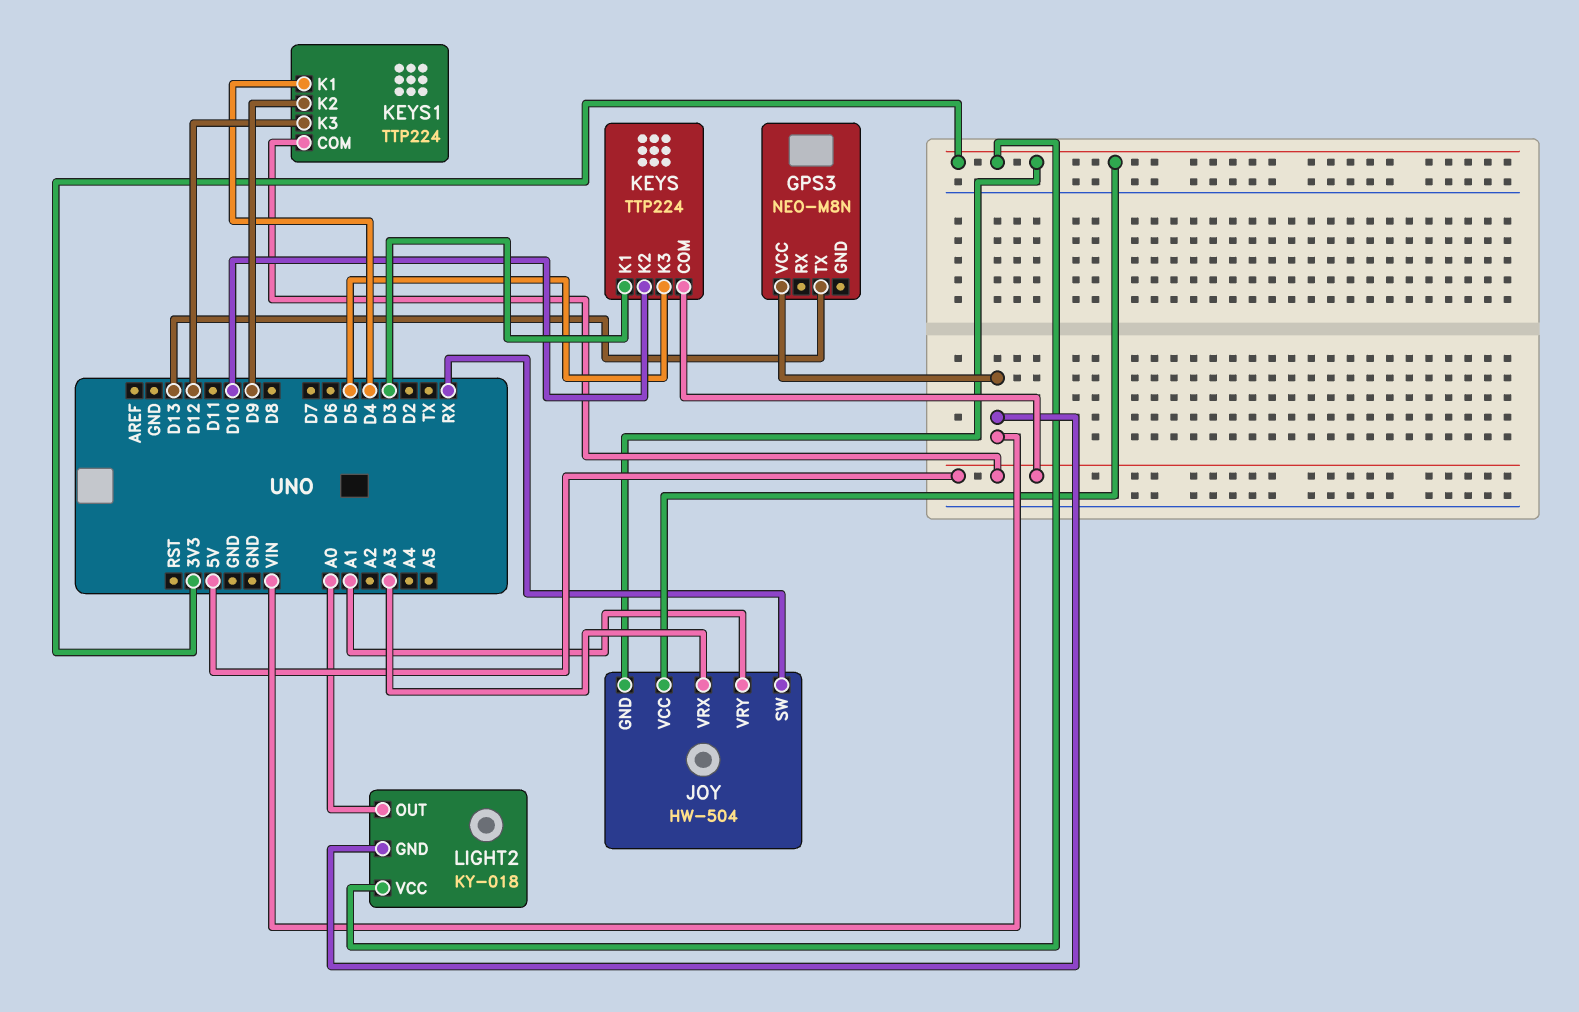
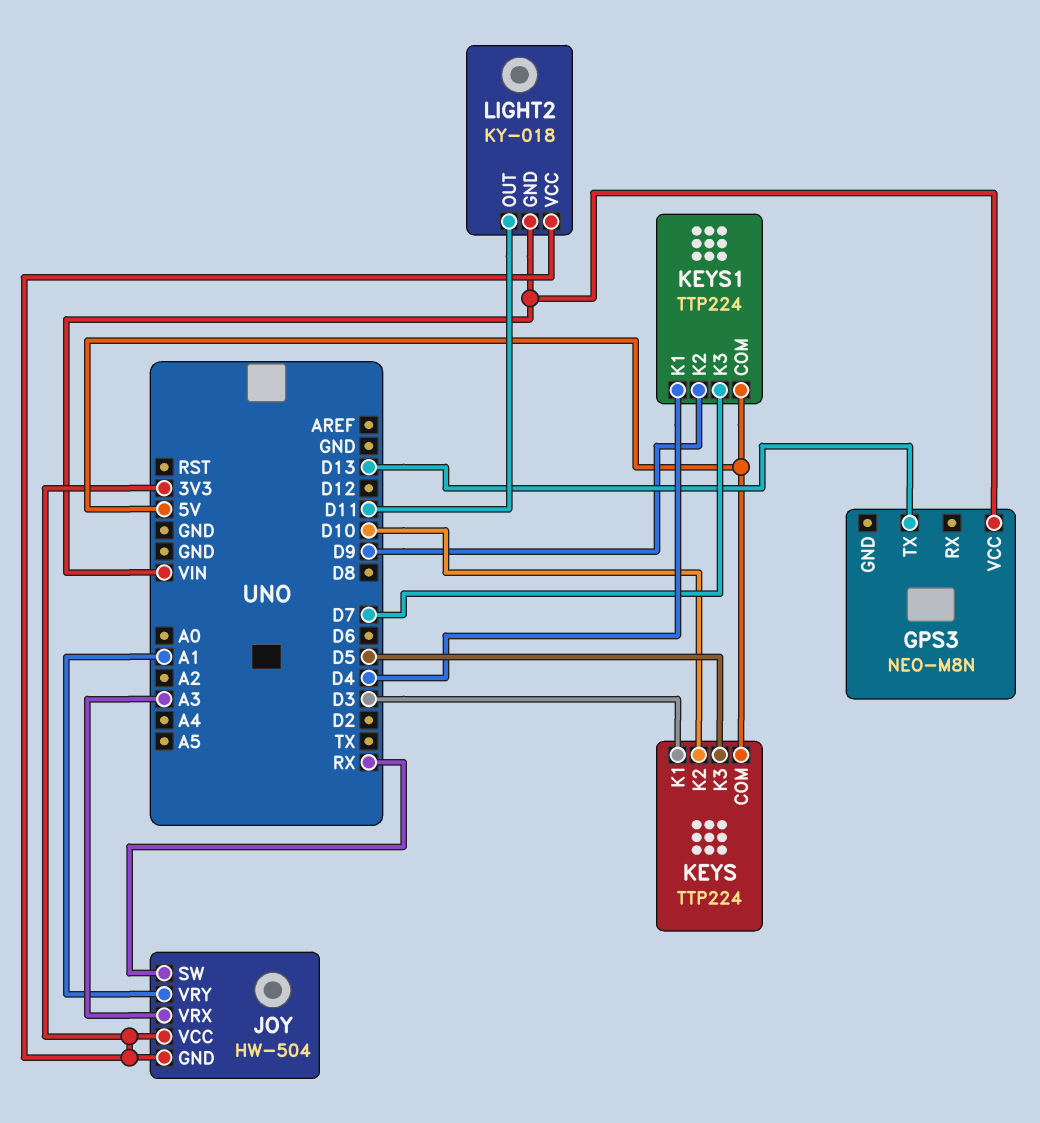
KEYS1 pin K3: D12 -> D7
LIGHT2 pin OUT: A0 -> D11

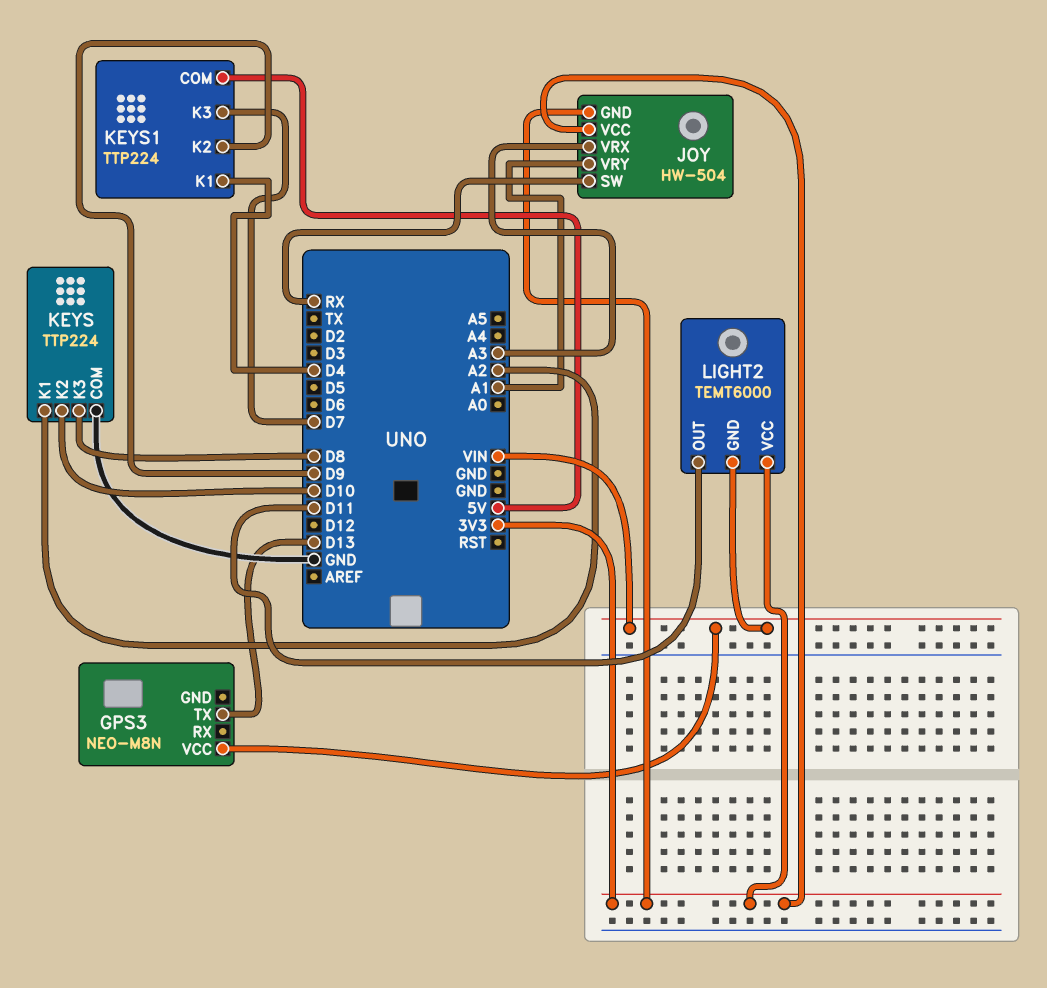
KEYS pin COM: 5V -> GND
KEYS pin K1: D3 -> A2
KEYS pin K3: D5 -> D8
LIGHT2: KY-018 -> TEMT6000

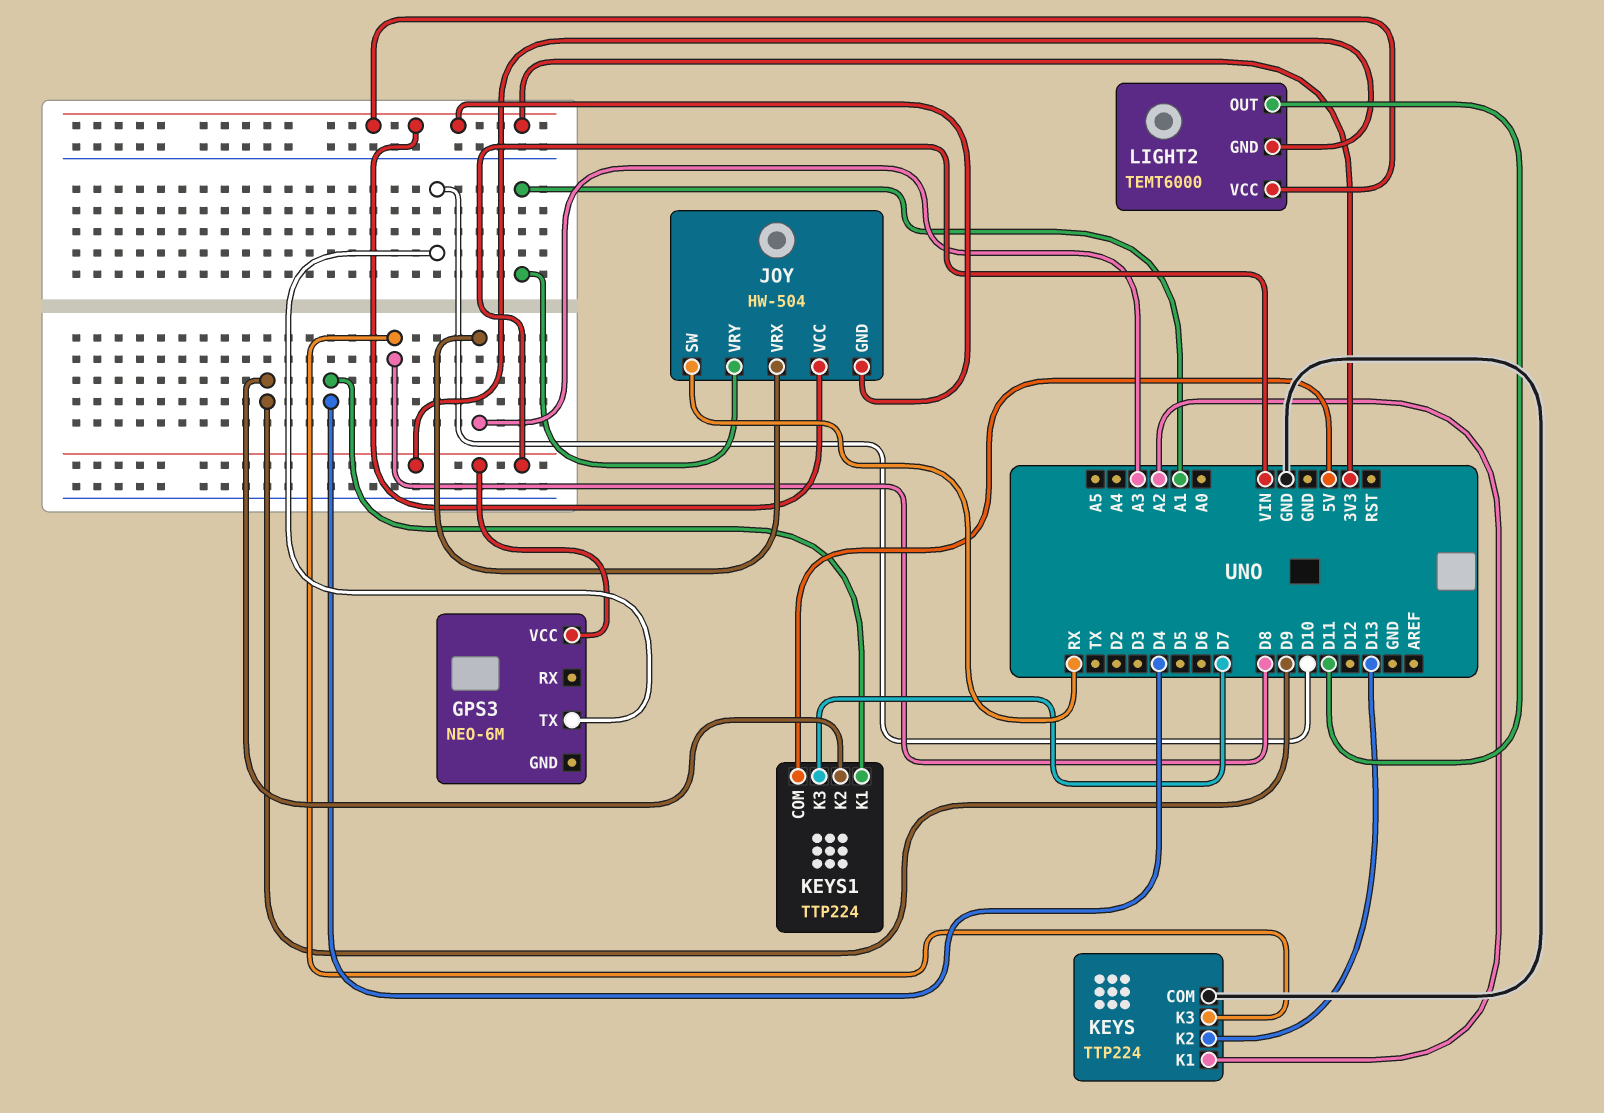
GPS3: NEO-M8N -> NEO-6M
GPS3 pin TX: D13 -> D10
KEYS pin K2: D10 -> D13

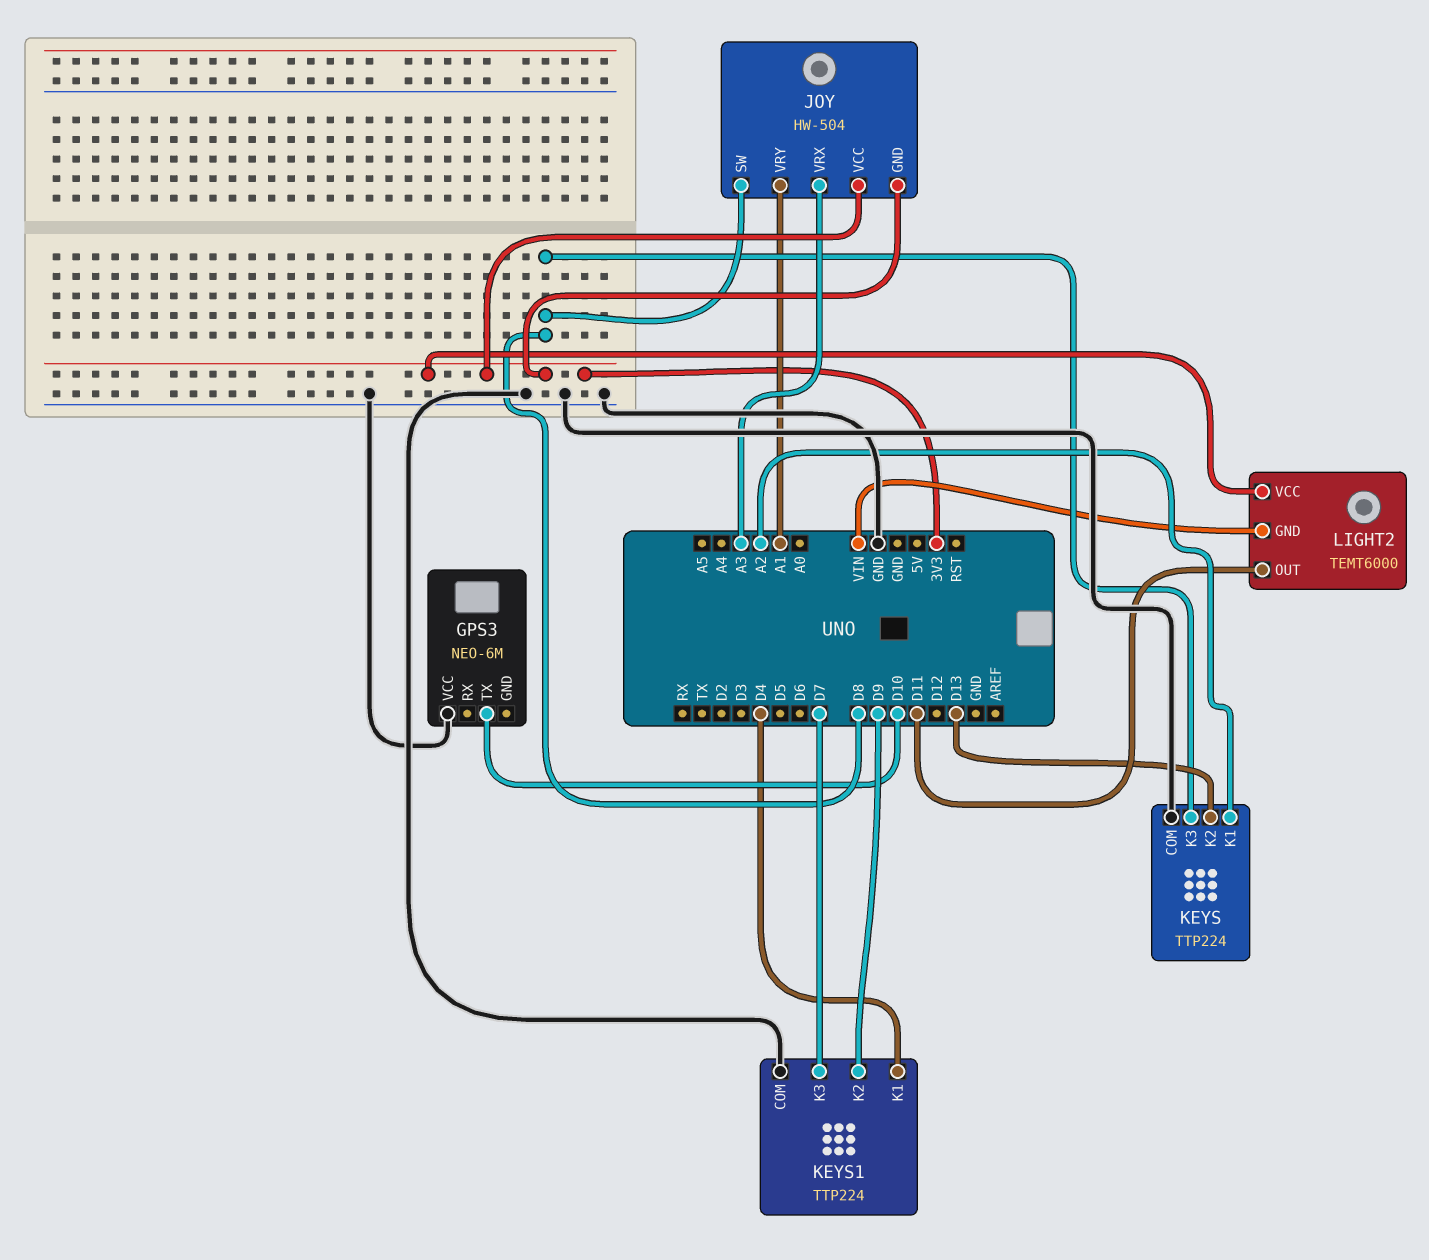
GPS3 pin VCC: VIN -> GND
JOY pin SW: RX -> D8
KEYS1 pin COM: 5V -> GND

